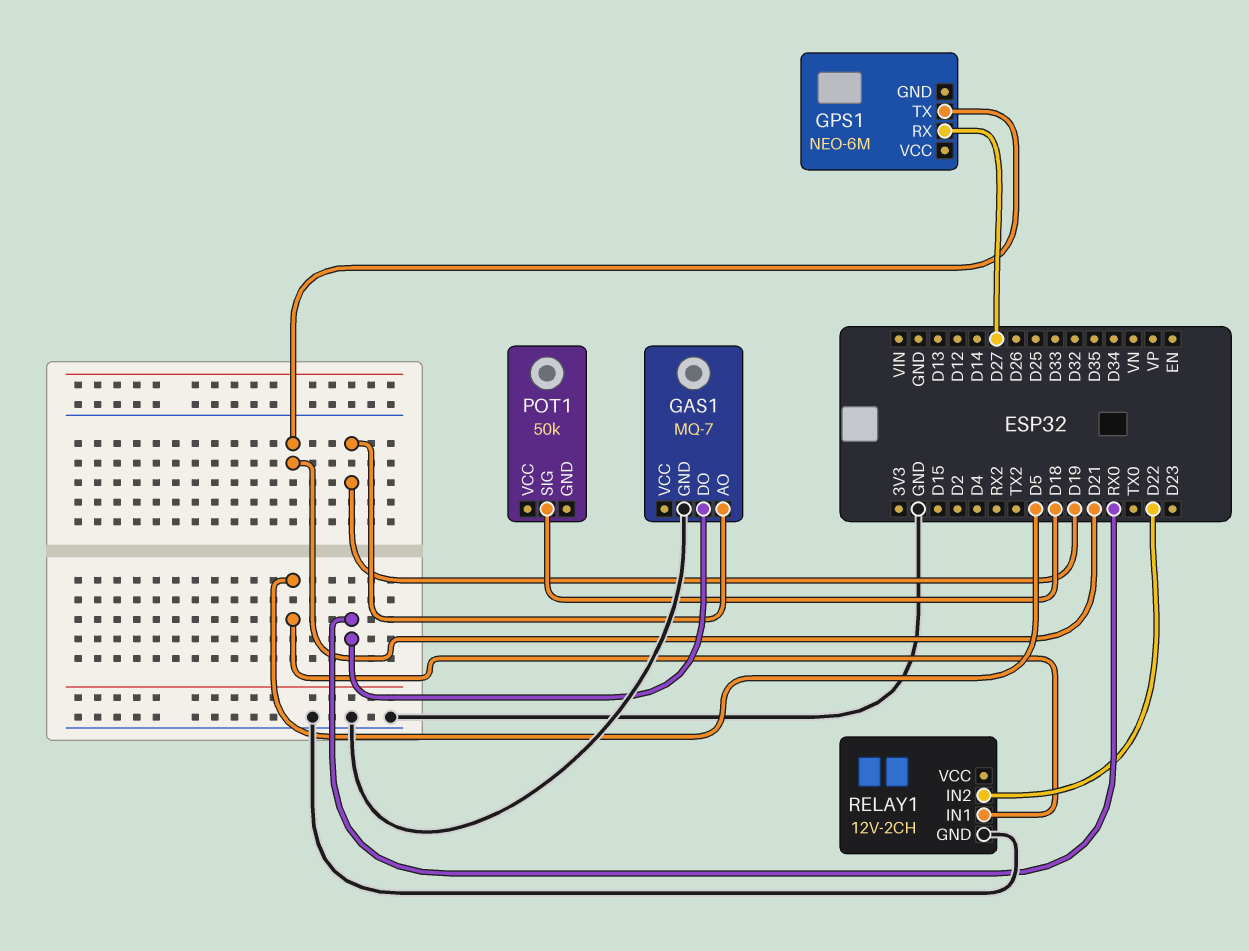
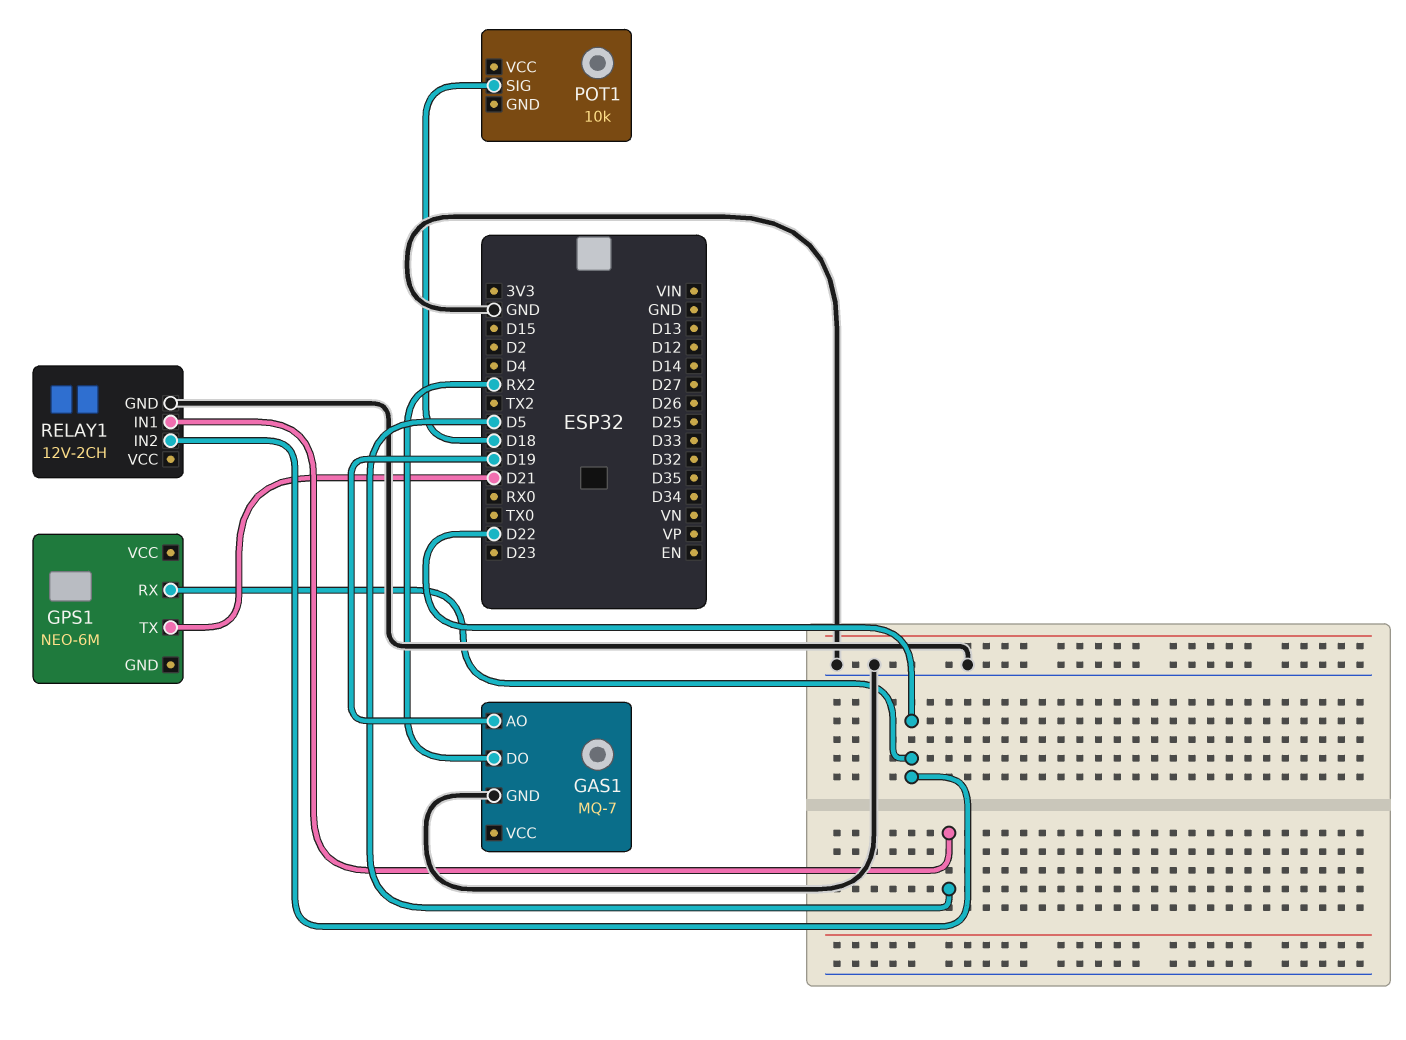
GAS1 pin DO: RX0 -> RX2
GPS1 pin RX: D27 -> D22
POT1: 50k -> 10k

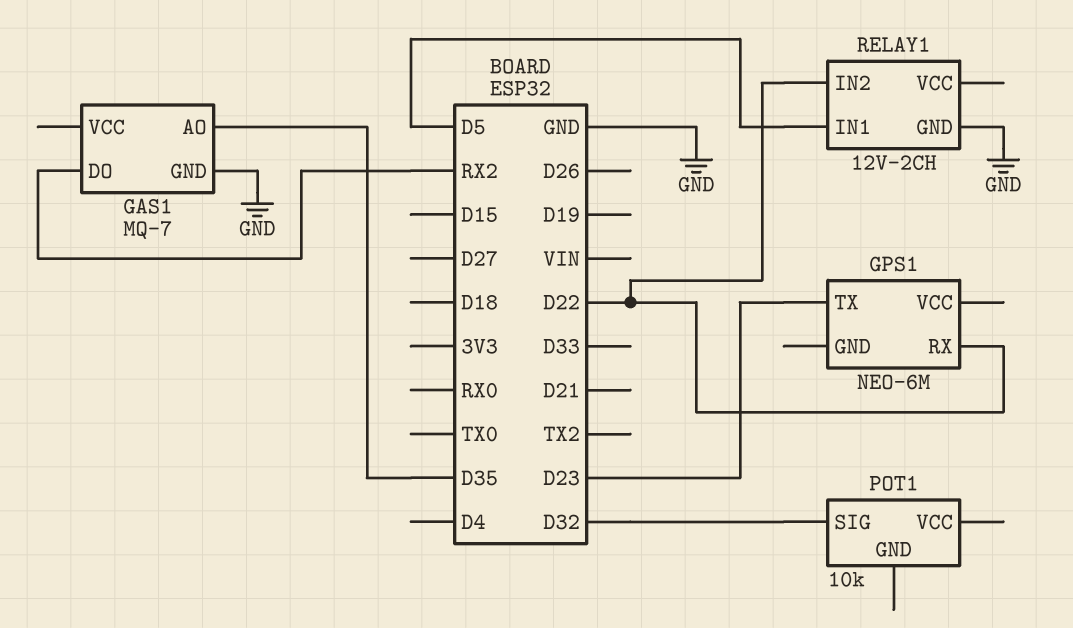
GAS1 pin AO: D19 -> D35
GPS1 pin TX: D21 -> D23
POT1 pin SIG: D18 -> D32

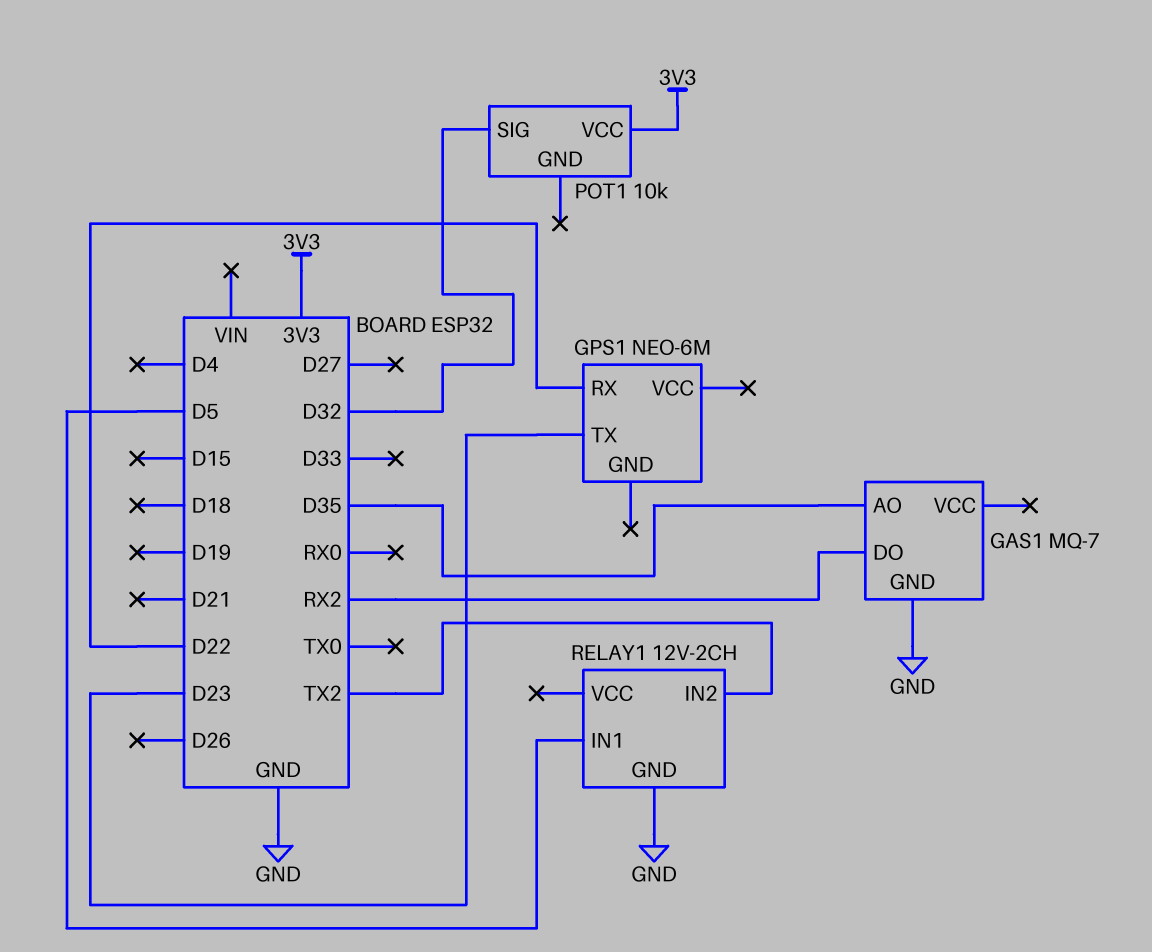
POT1 pin VCC: none -> 3V3
RELAY1 pin IN2: D22 -> TX2

